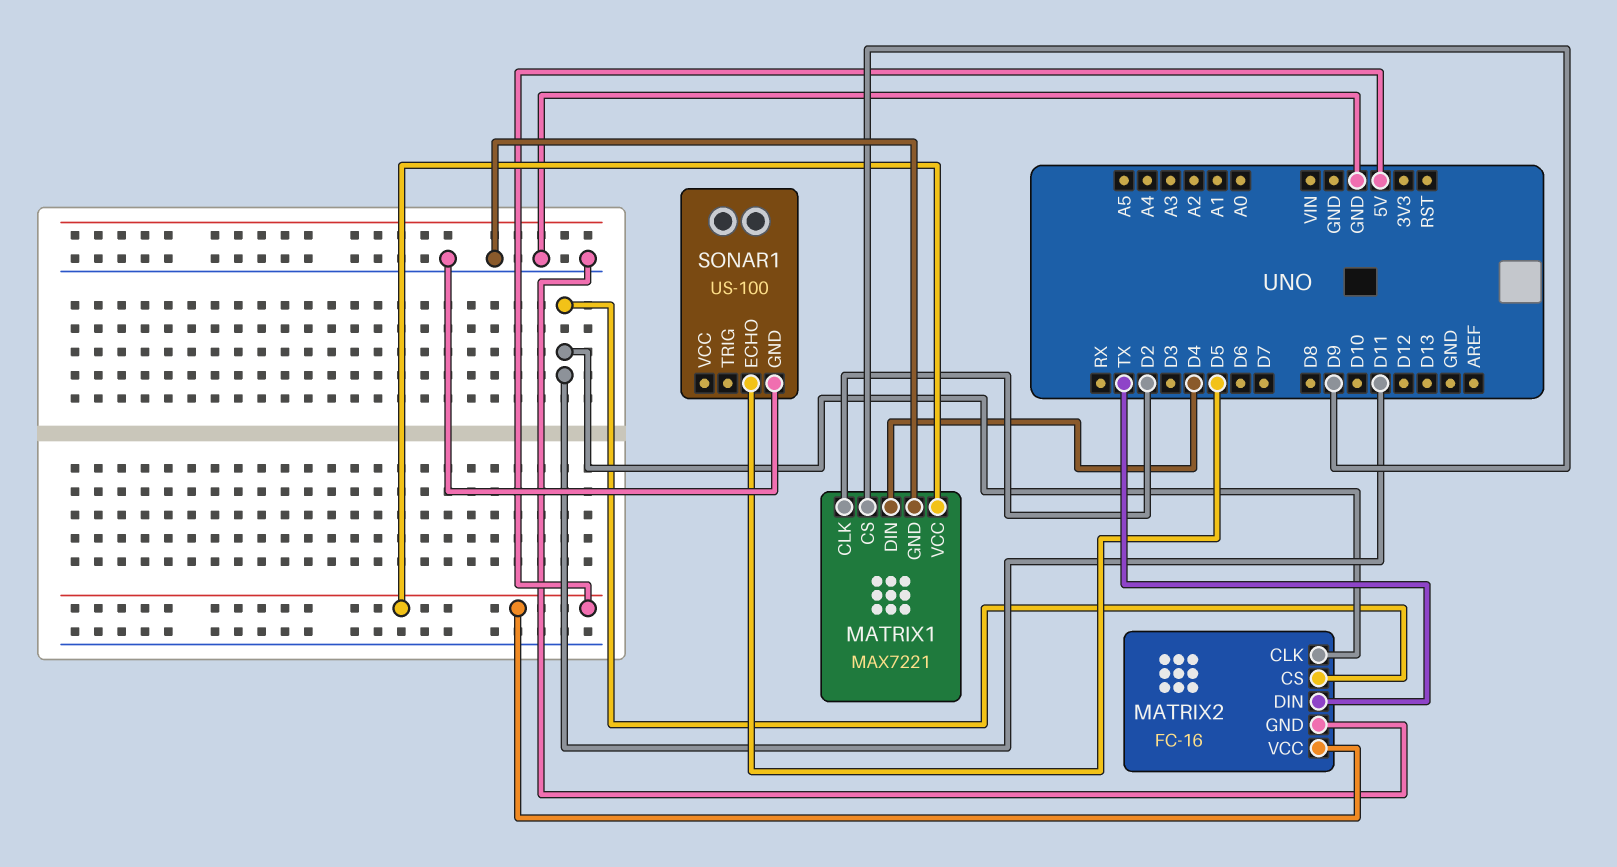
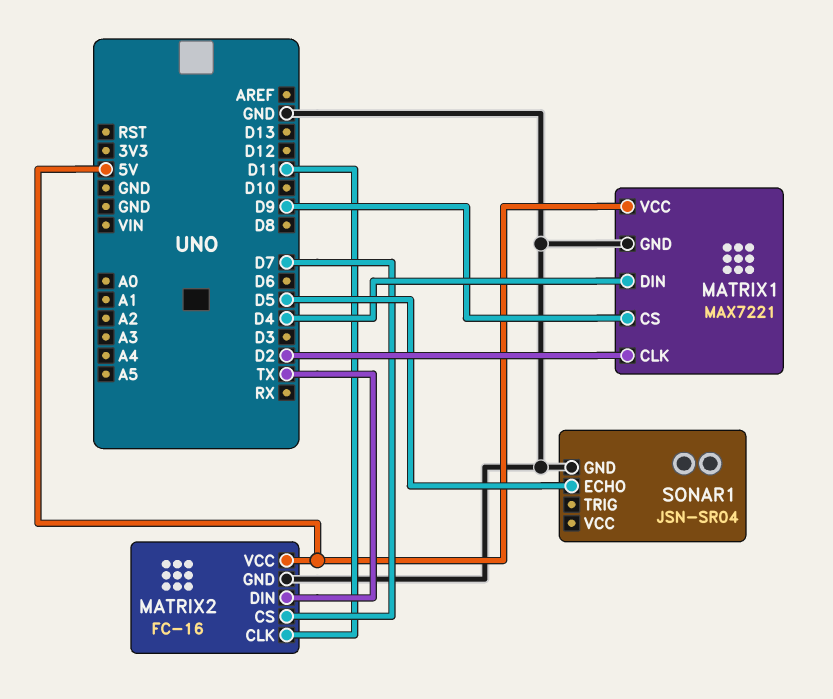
MATRIX2 pin CS: D11 -> D7
SONAR1: US-100 -> JSN-SR04

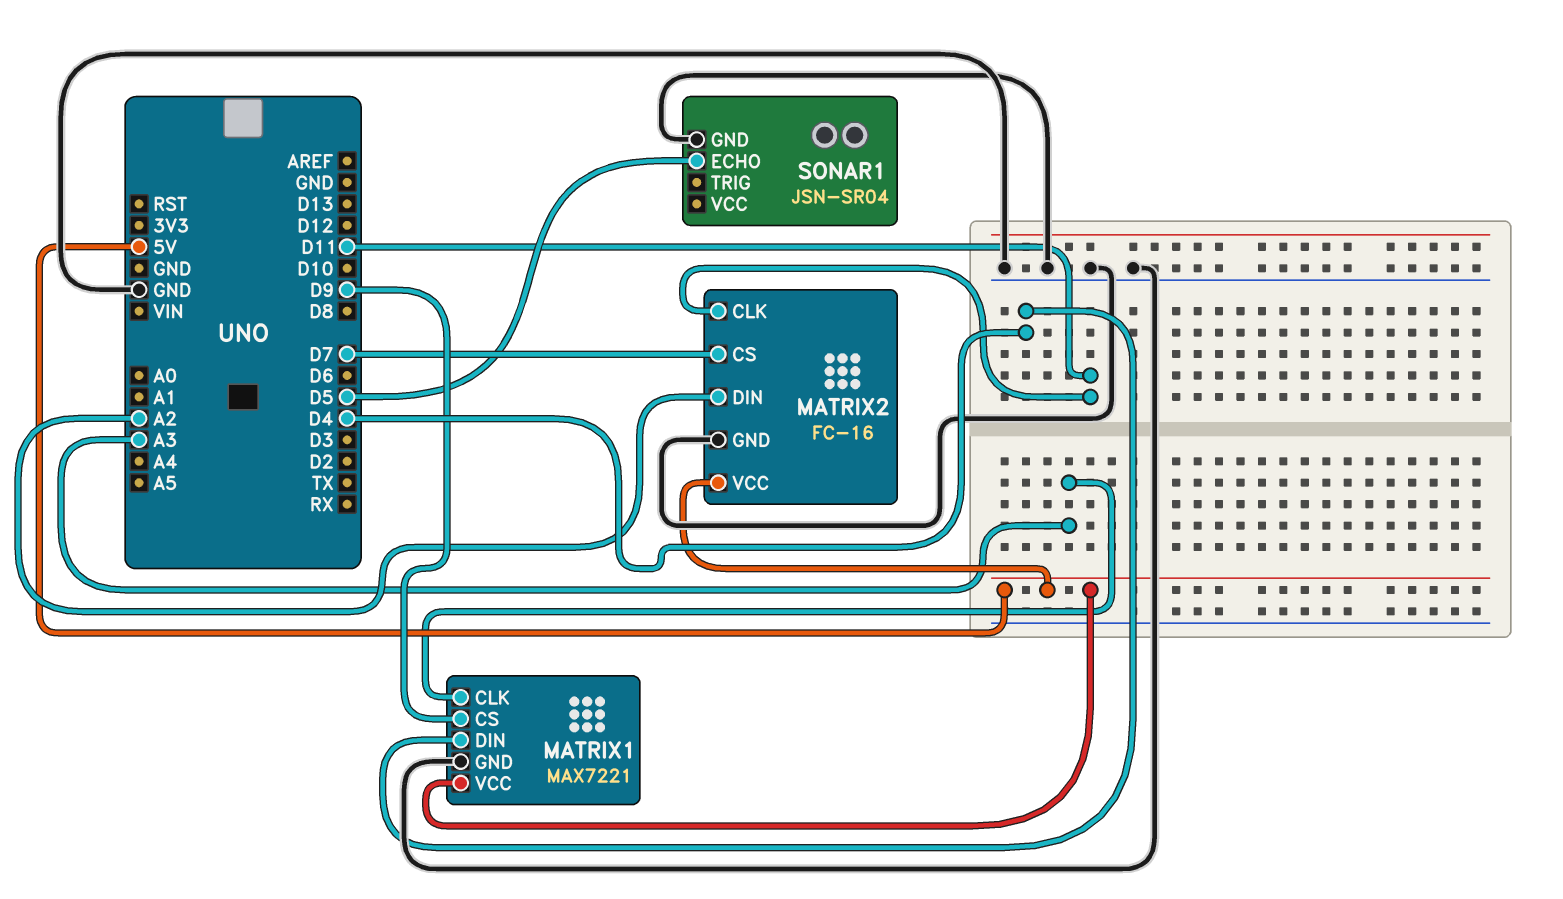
MATRIX1 pin CLK: D2 -> A3
MATRIX2 pin DIN: TX -> A2

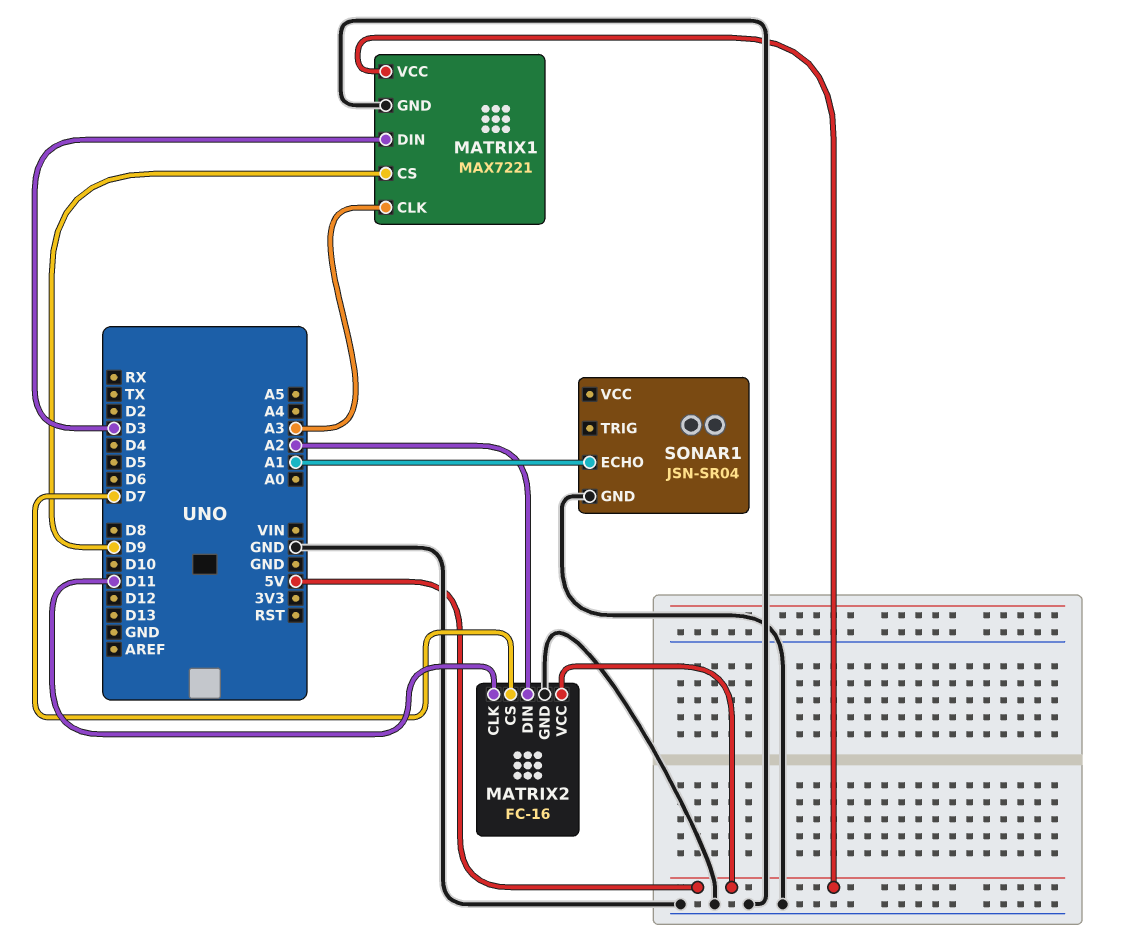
MATRIX1 pin DIN: D4 -> D3
SONAR1 pin ECHO: D5 -> A1

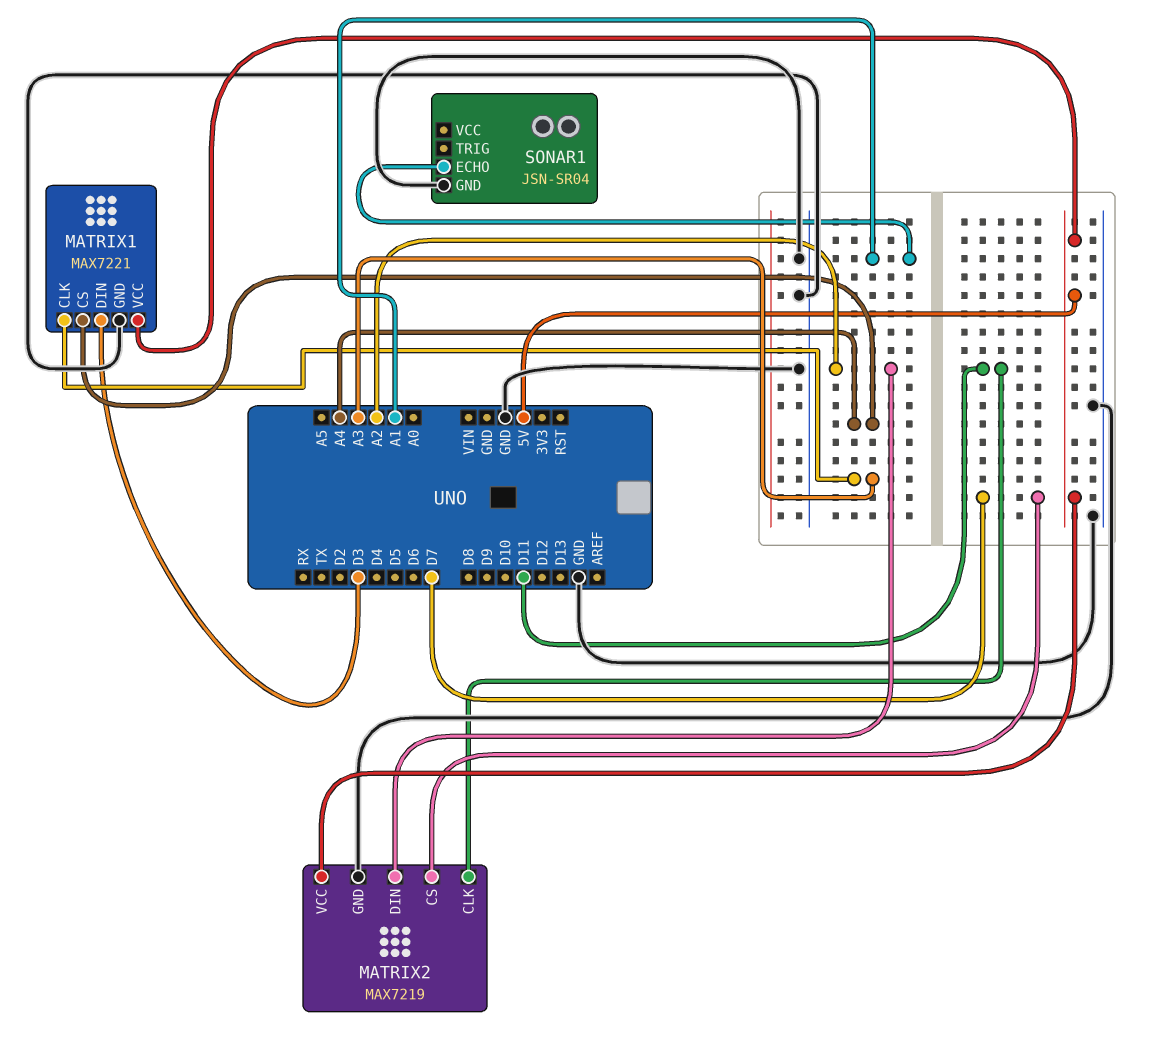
MATRIX1 pin CS: D9 -> A4
MATRIX2: FC-16 -> MAX7219

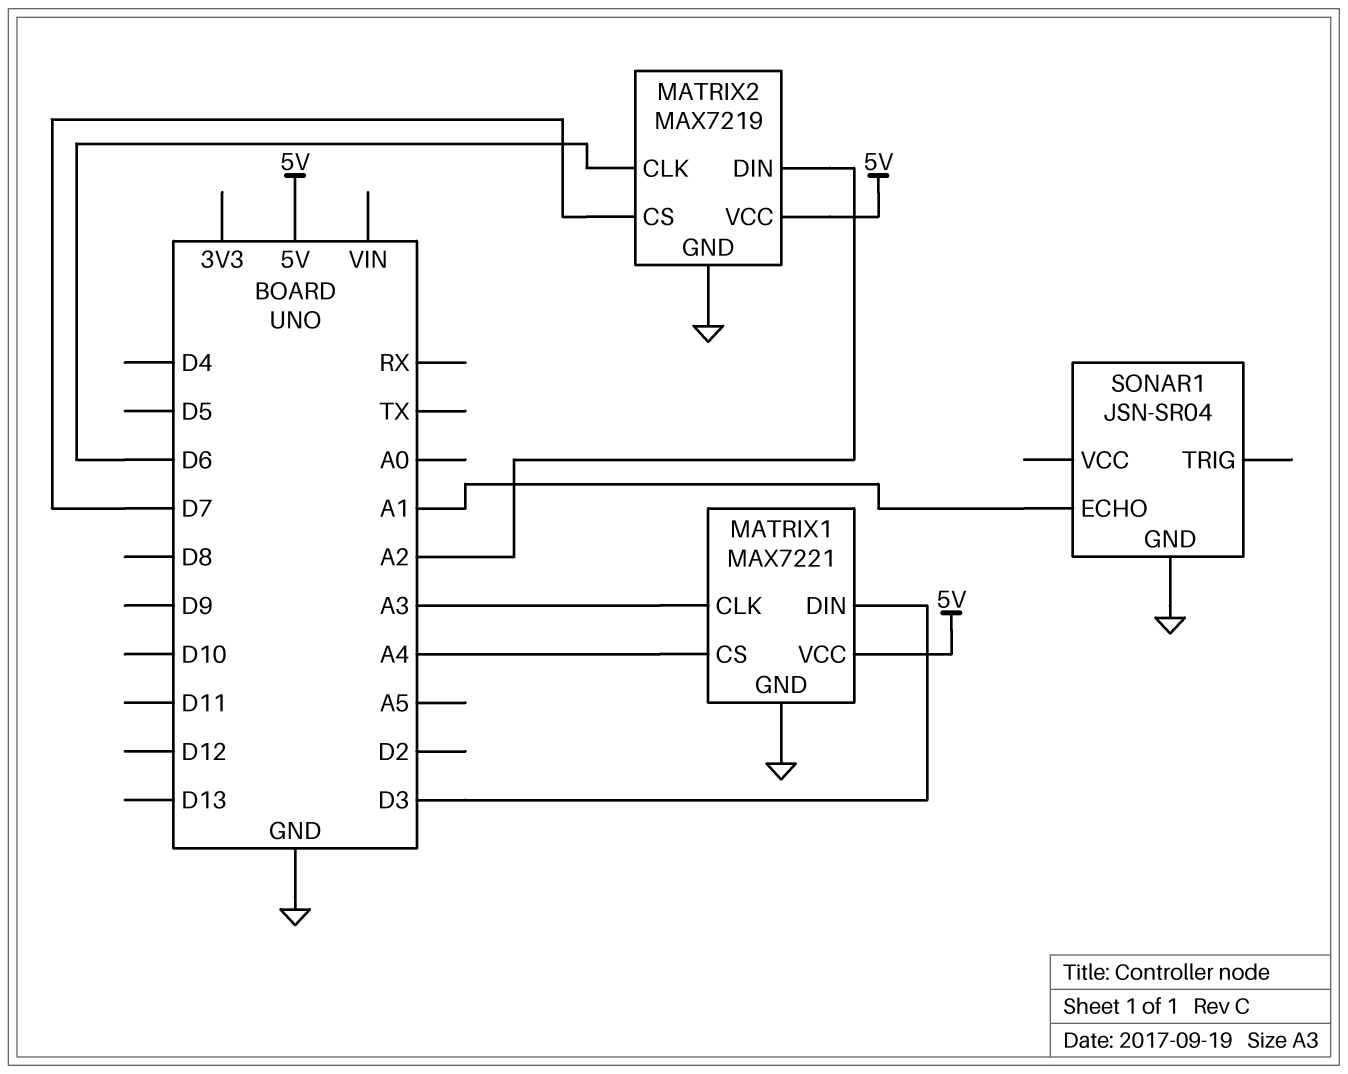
MATRIX2 pin CLK: D11 -> D6

